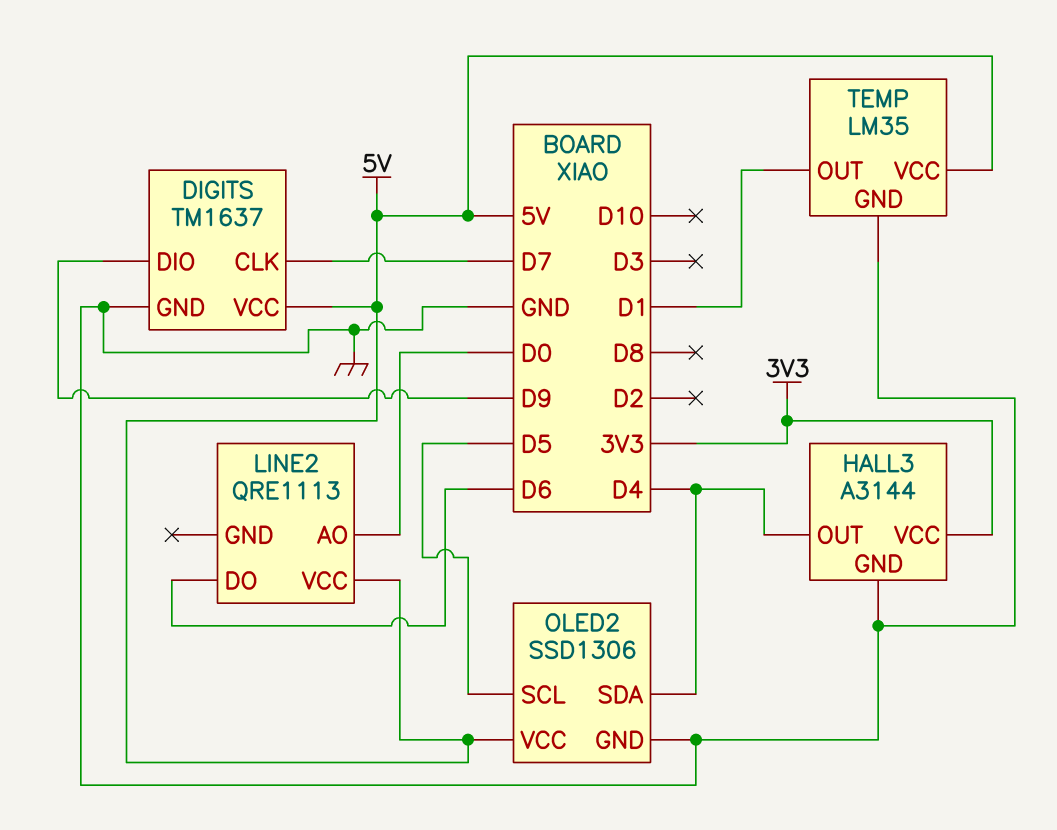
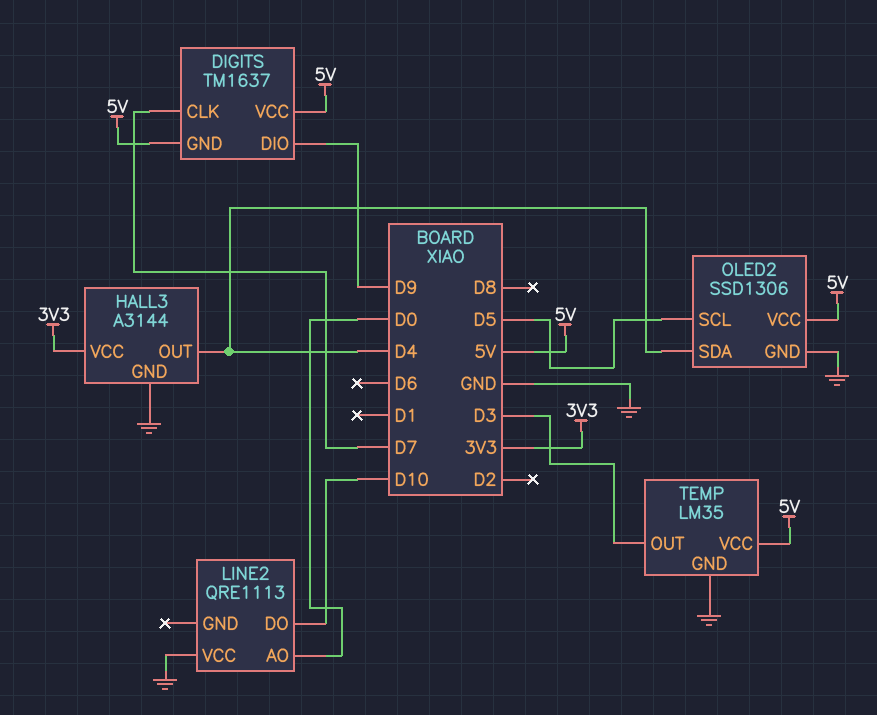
DIGITS pin GND: GND -> 5V
LINE2 pin DO: D6 -> D10
LINE2 pin VCC: 5V -> GND
TEMP pin OUT: D1 -> D3

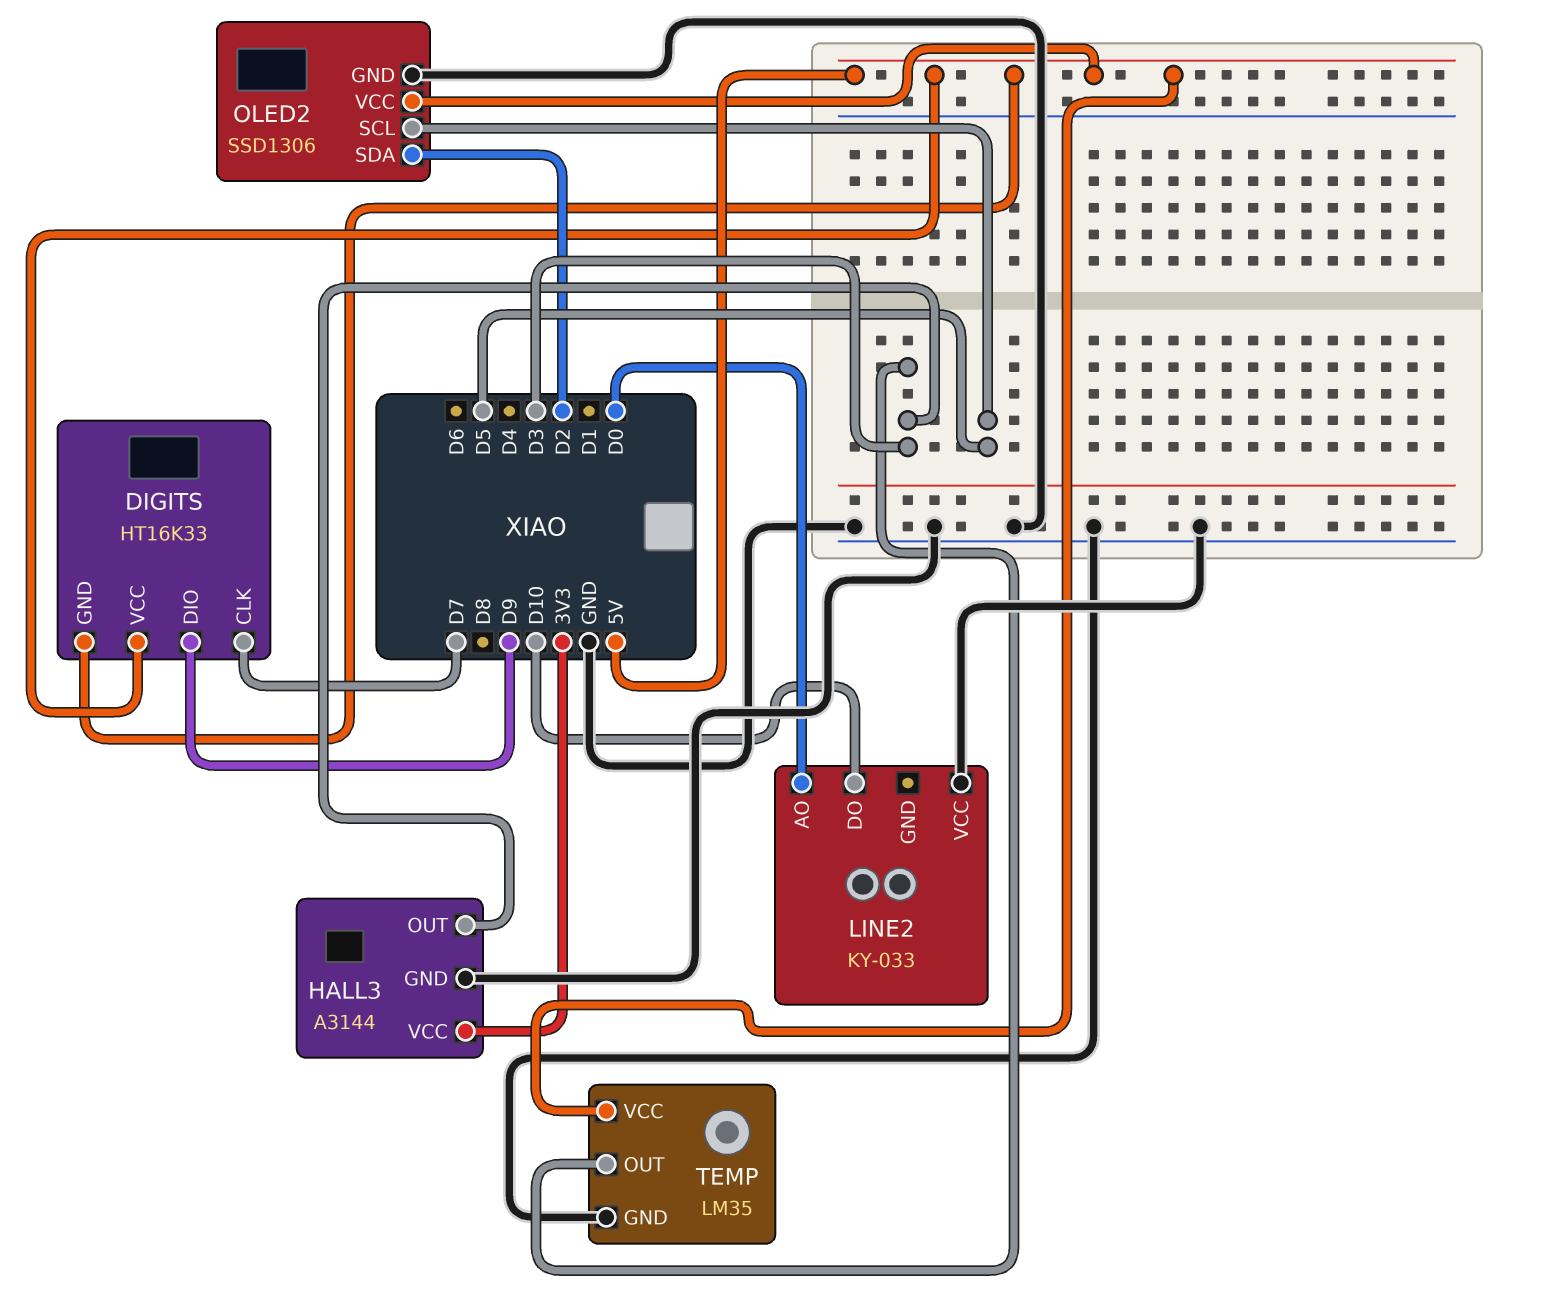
DIGITS: TM1637 -> HT16K33
HALL3 pin OUT: D4 -> D3
LINE2: QRE1113 -> KY-033
OLED2 pin SDA: D4 -> D2

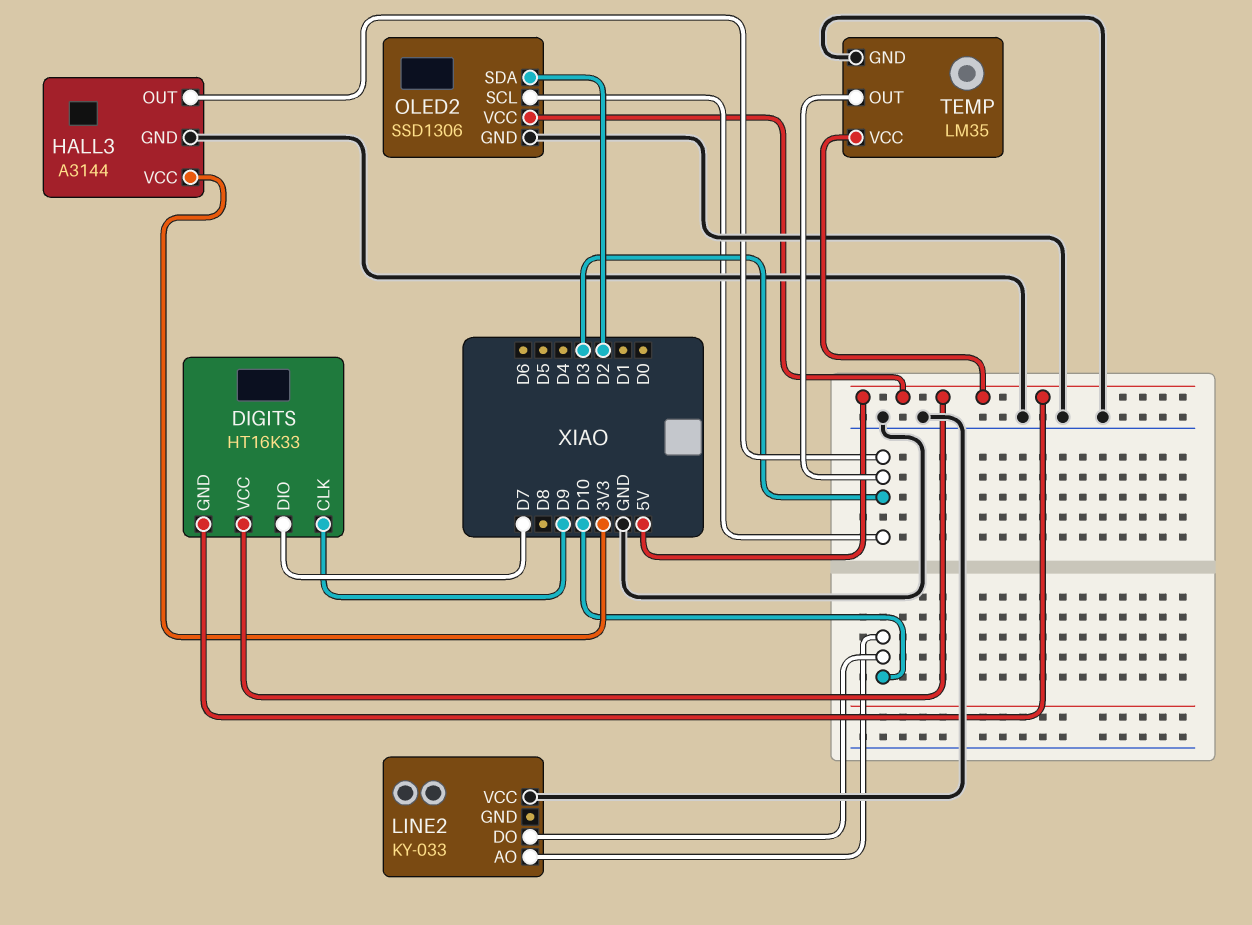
DIGITS pin CLK: D7 -> D9
DIGITS pin DIO: D9 -> D7
LINE2 pin AO: D0 -> D10
OLED2 pin SCL: D5 -> D3

